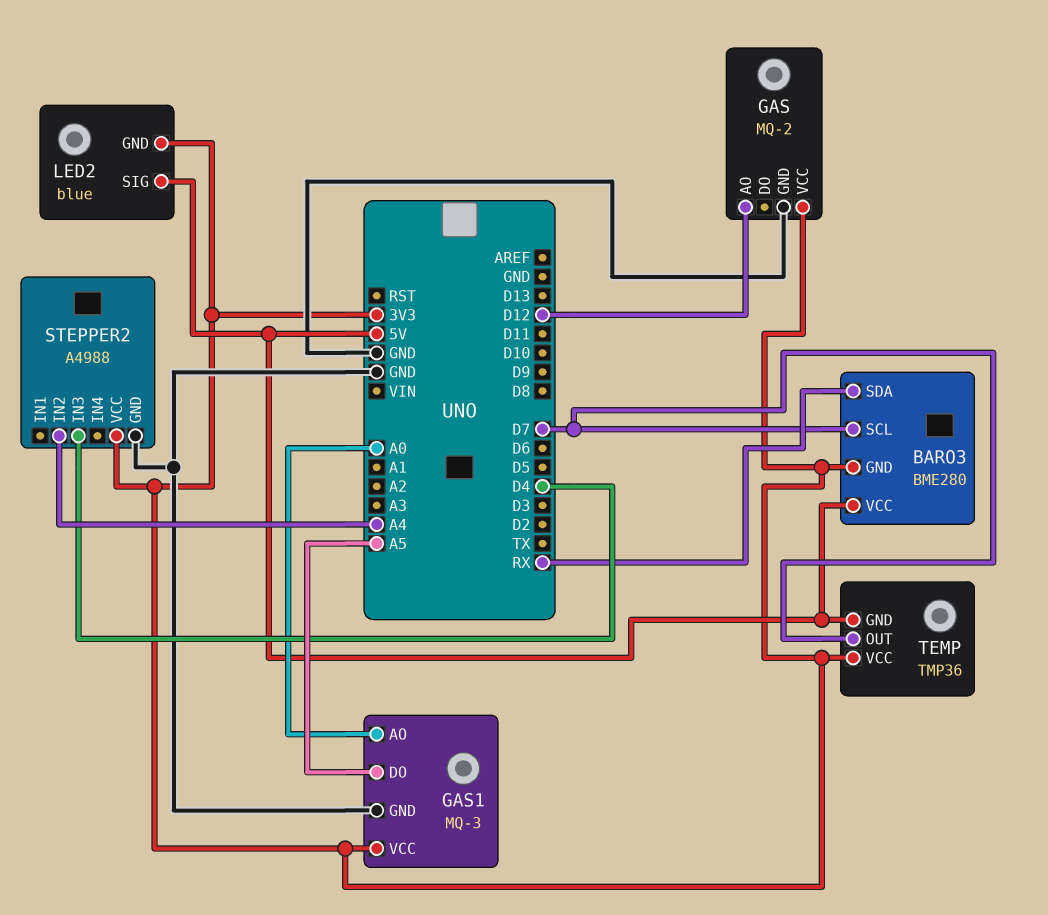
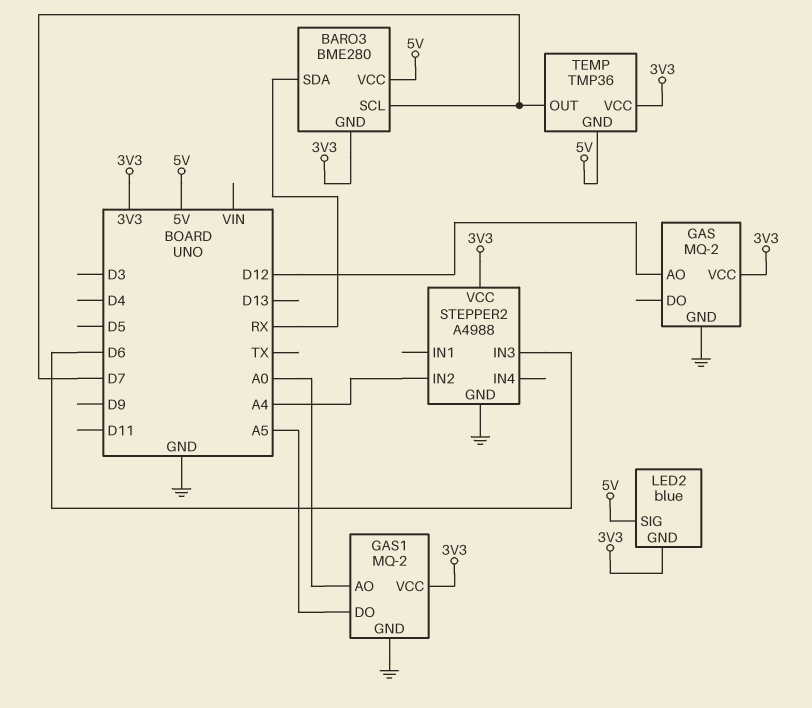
GAS1: MQ-3 -> MQ-2
STEPPER2 pin IN3: D4 -> D6

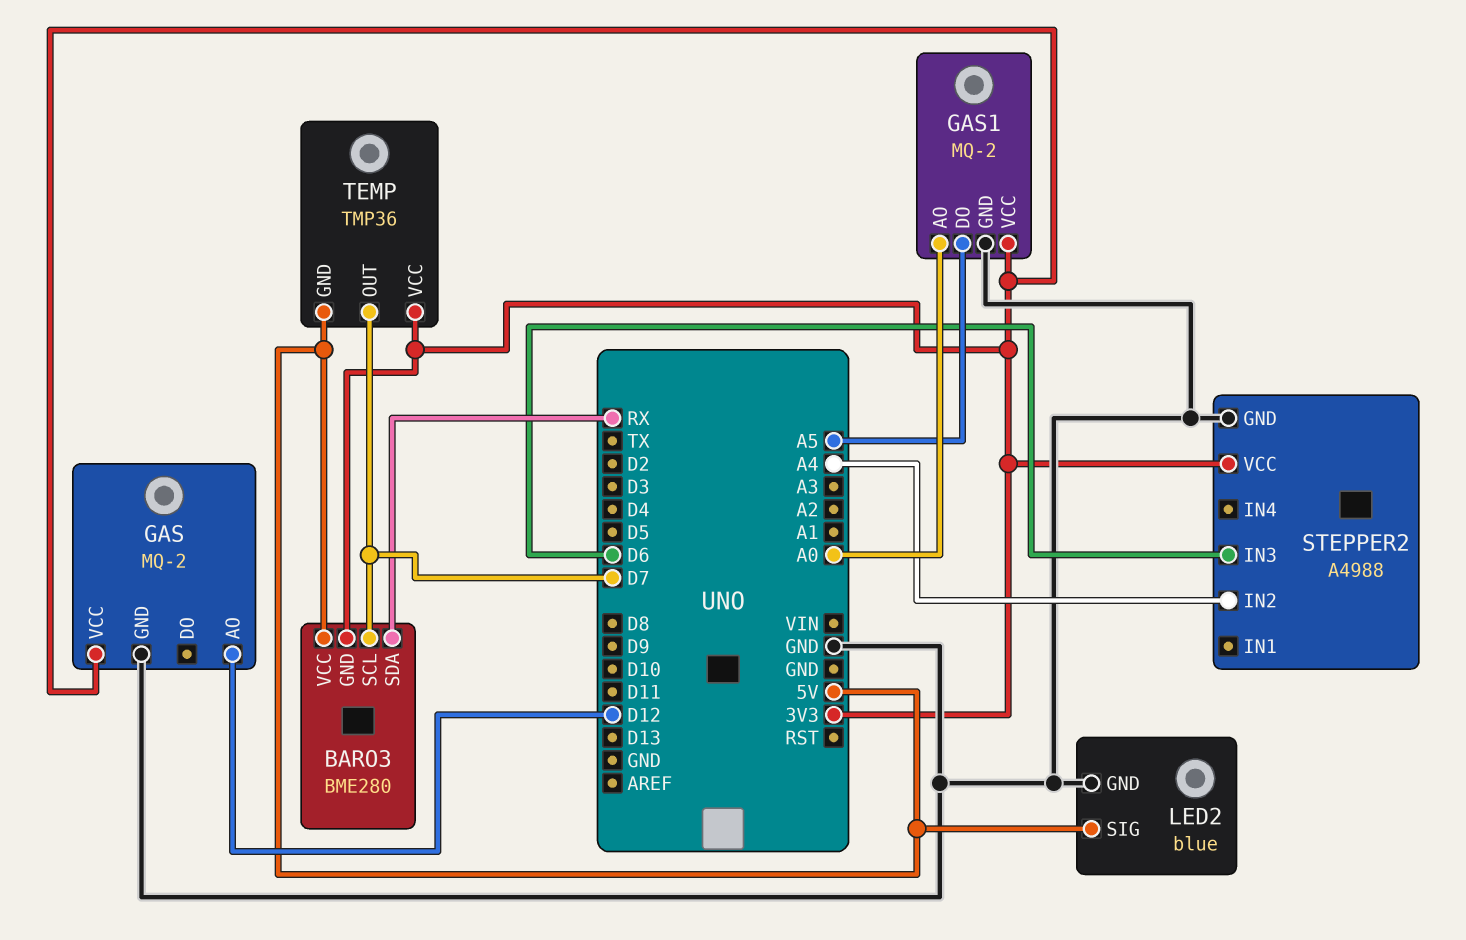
LED2 pin GND: 3V3 -> GND

